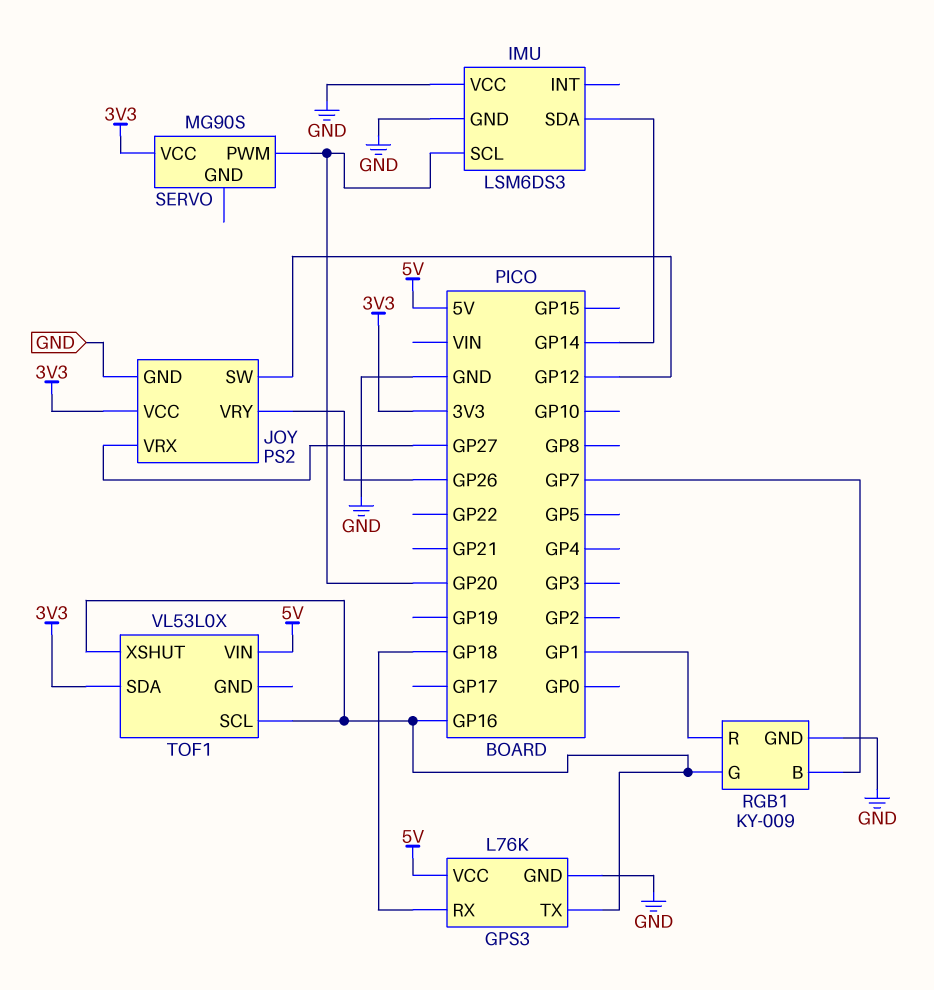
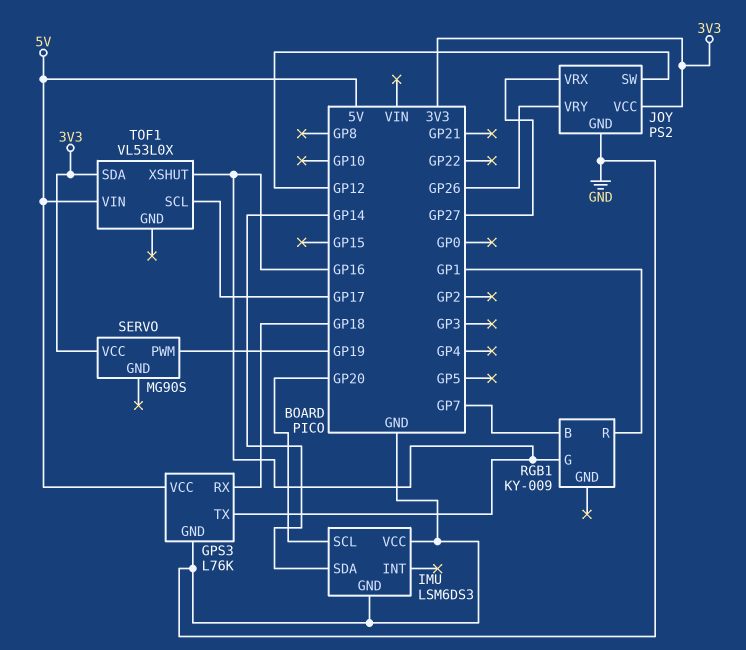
RGB1 pin GND: GND -> none
SERVO pin PWM: GP20 -> GP19
TOF1 pin SCL: GP16 -> GP17

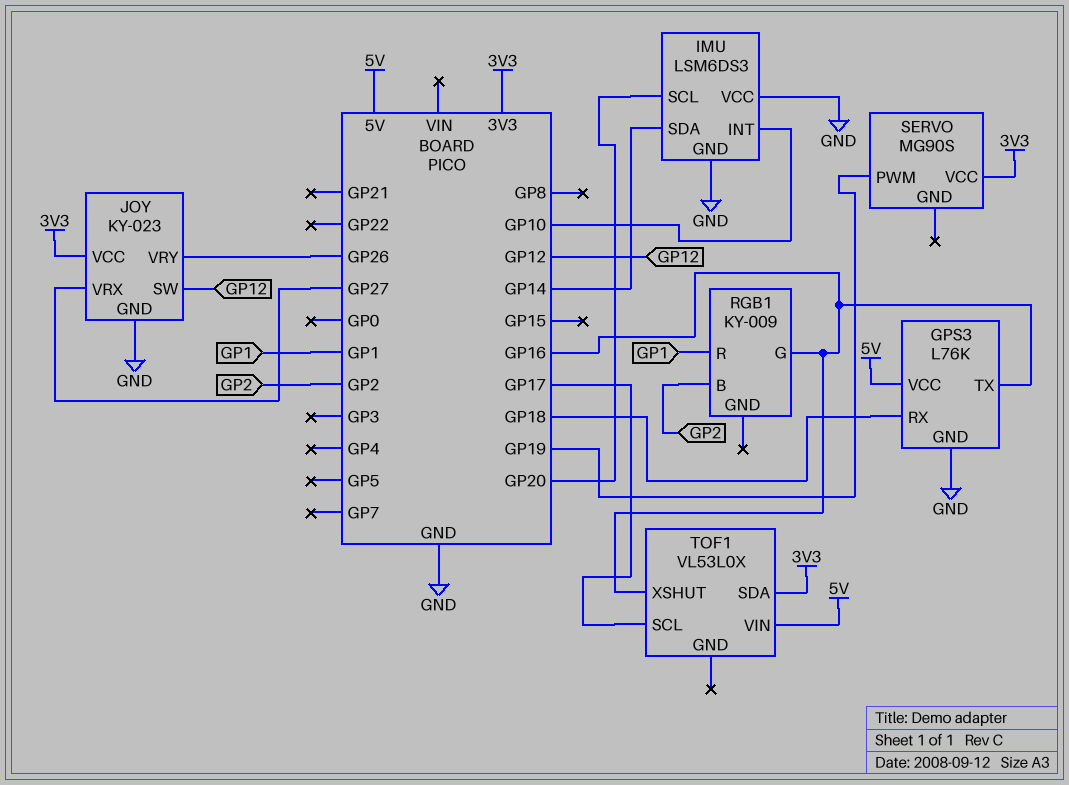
IMU pin INT: none -> GP10
JOY: PS2 -> KY-023
RGB1 pin B: GP7 -> GP2

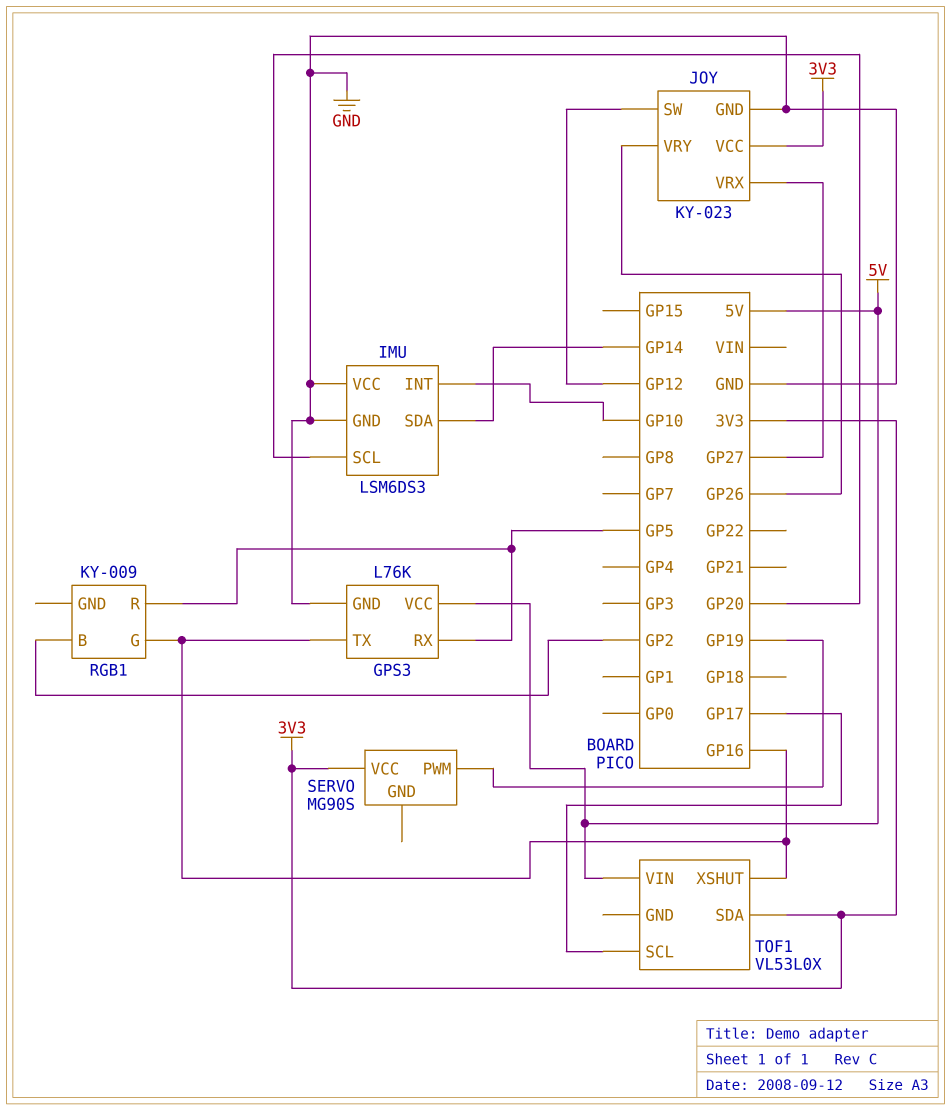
GPS3 pin RX: GP18 -> GP5
RGB1 pin R: GP1 -> GP5

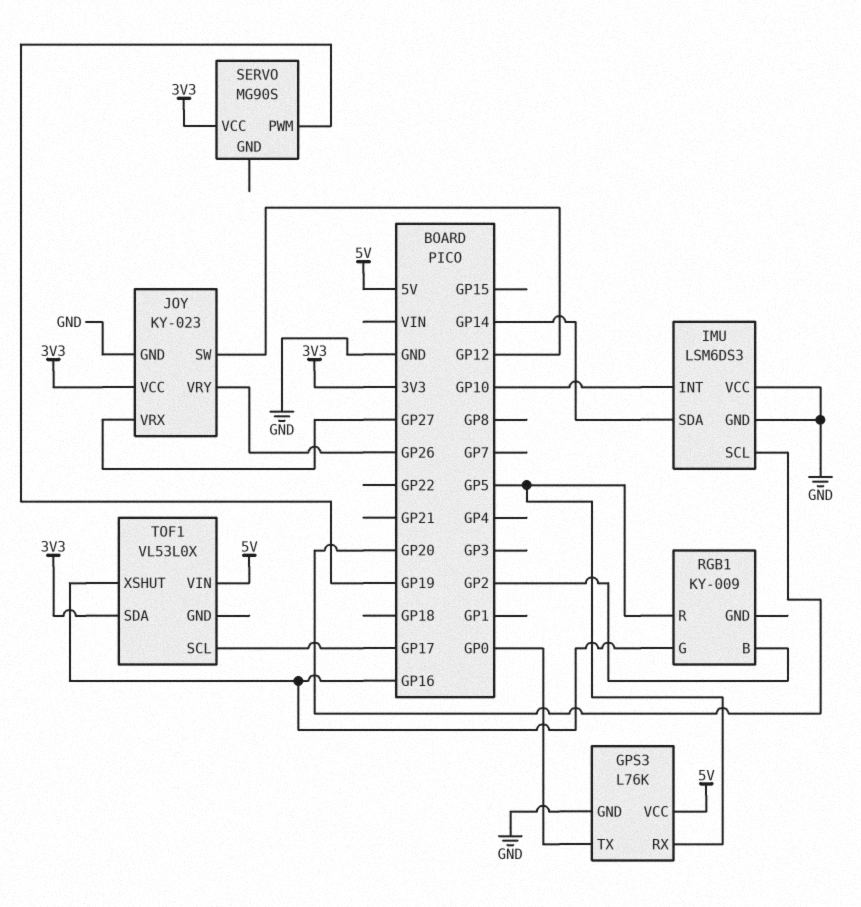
GPS3 pin TX: GP16 -> GP0

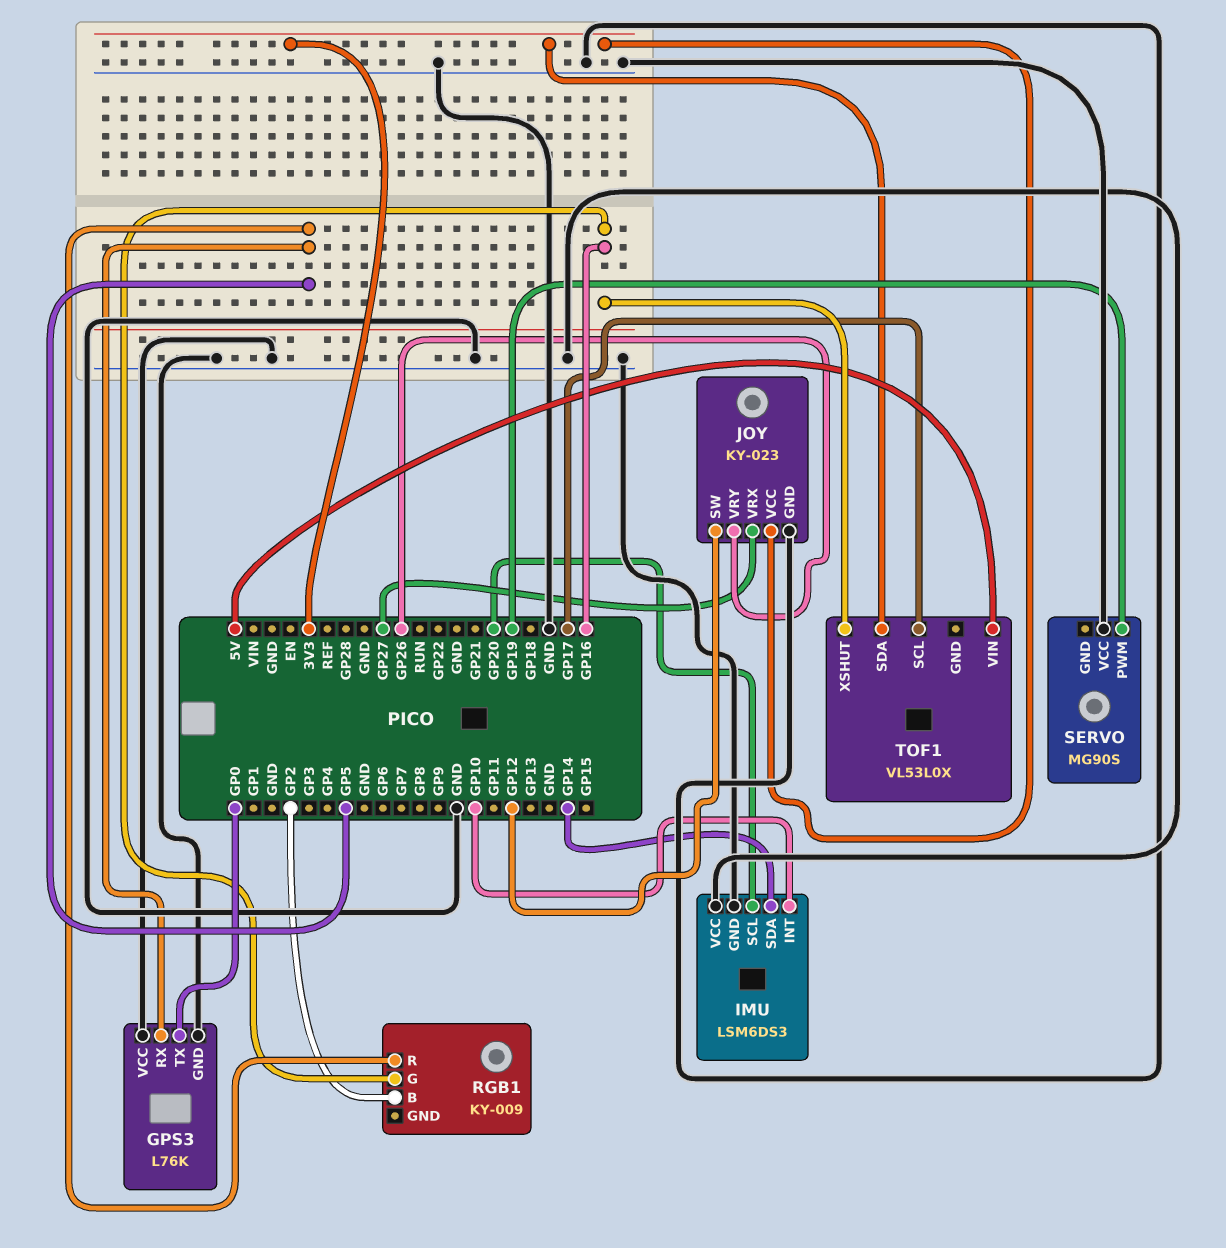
GPS3 pin VCC: 5V -> GND
SERVO pin VCC: 3V3 -> GND

